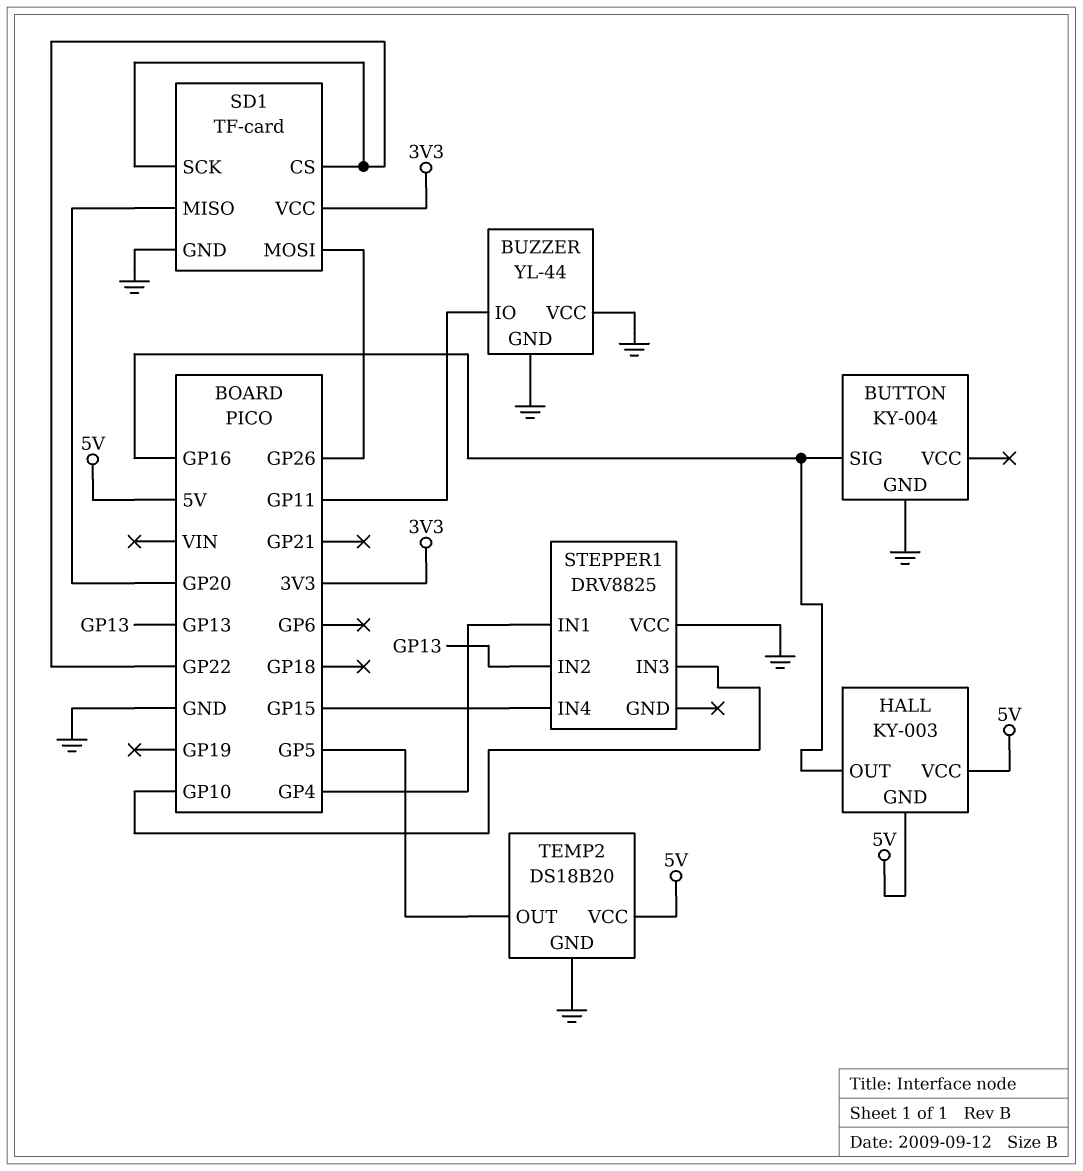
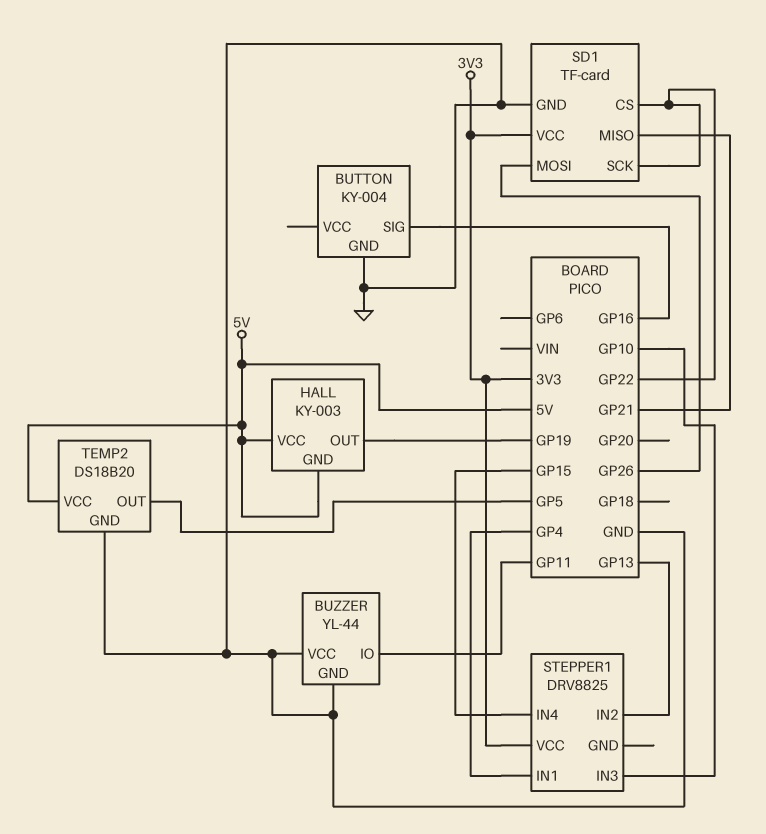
HALL pin OUT: GP16 -> GP19
SD1 pin MISO: GP20 -> GP21
STEPPER1 pin VCC: GND -> 3V3

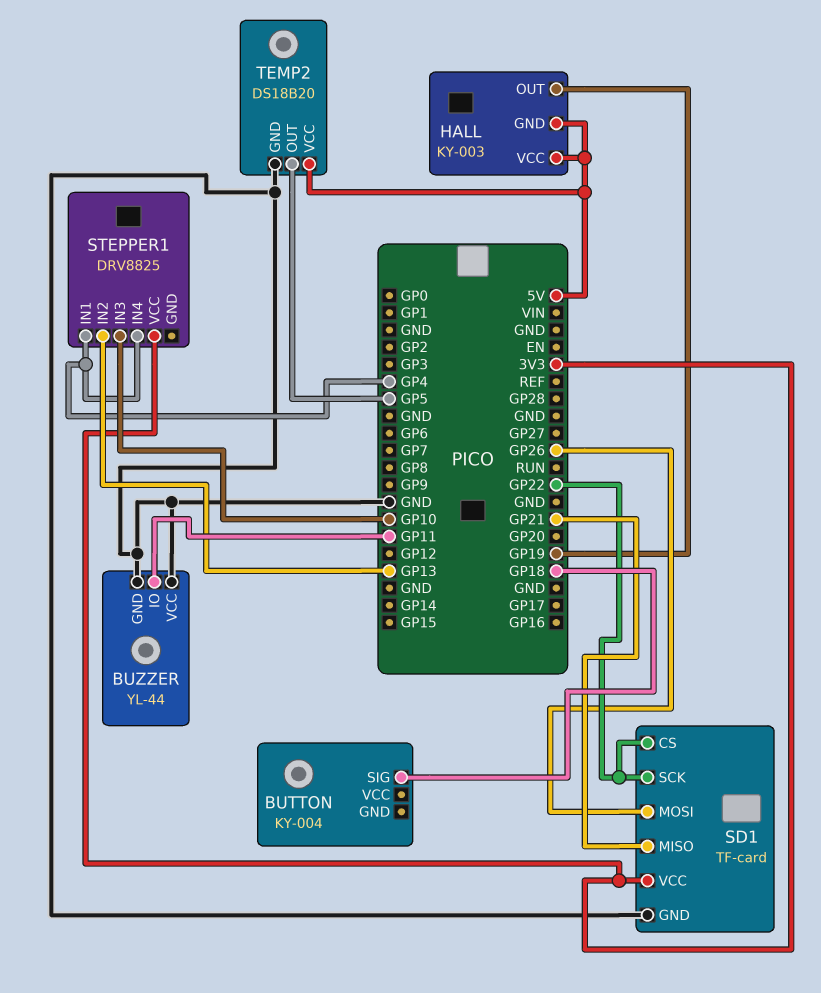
BUTTON pin GND: GND -> none
BUTTON pin SIG: GP16 -> GP18
STEPPER1 pin IN4: GP15 -> GP4

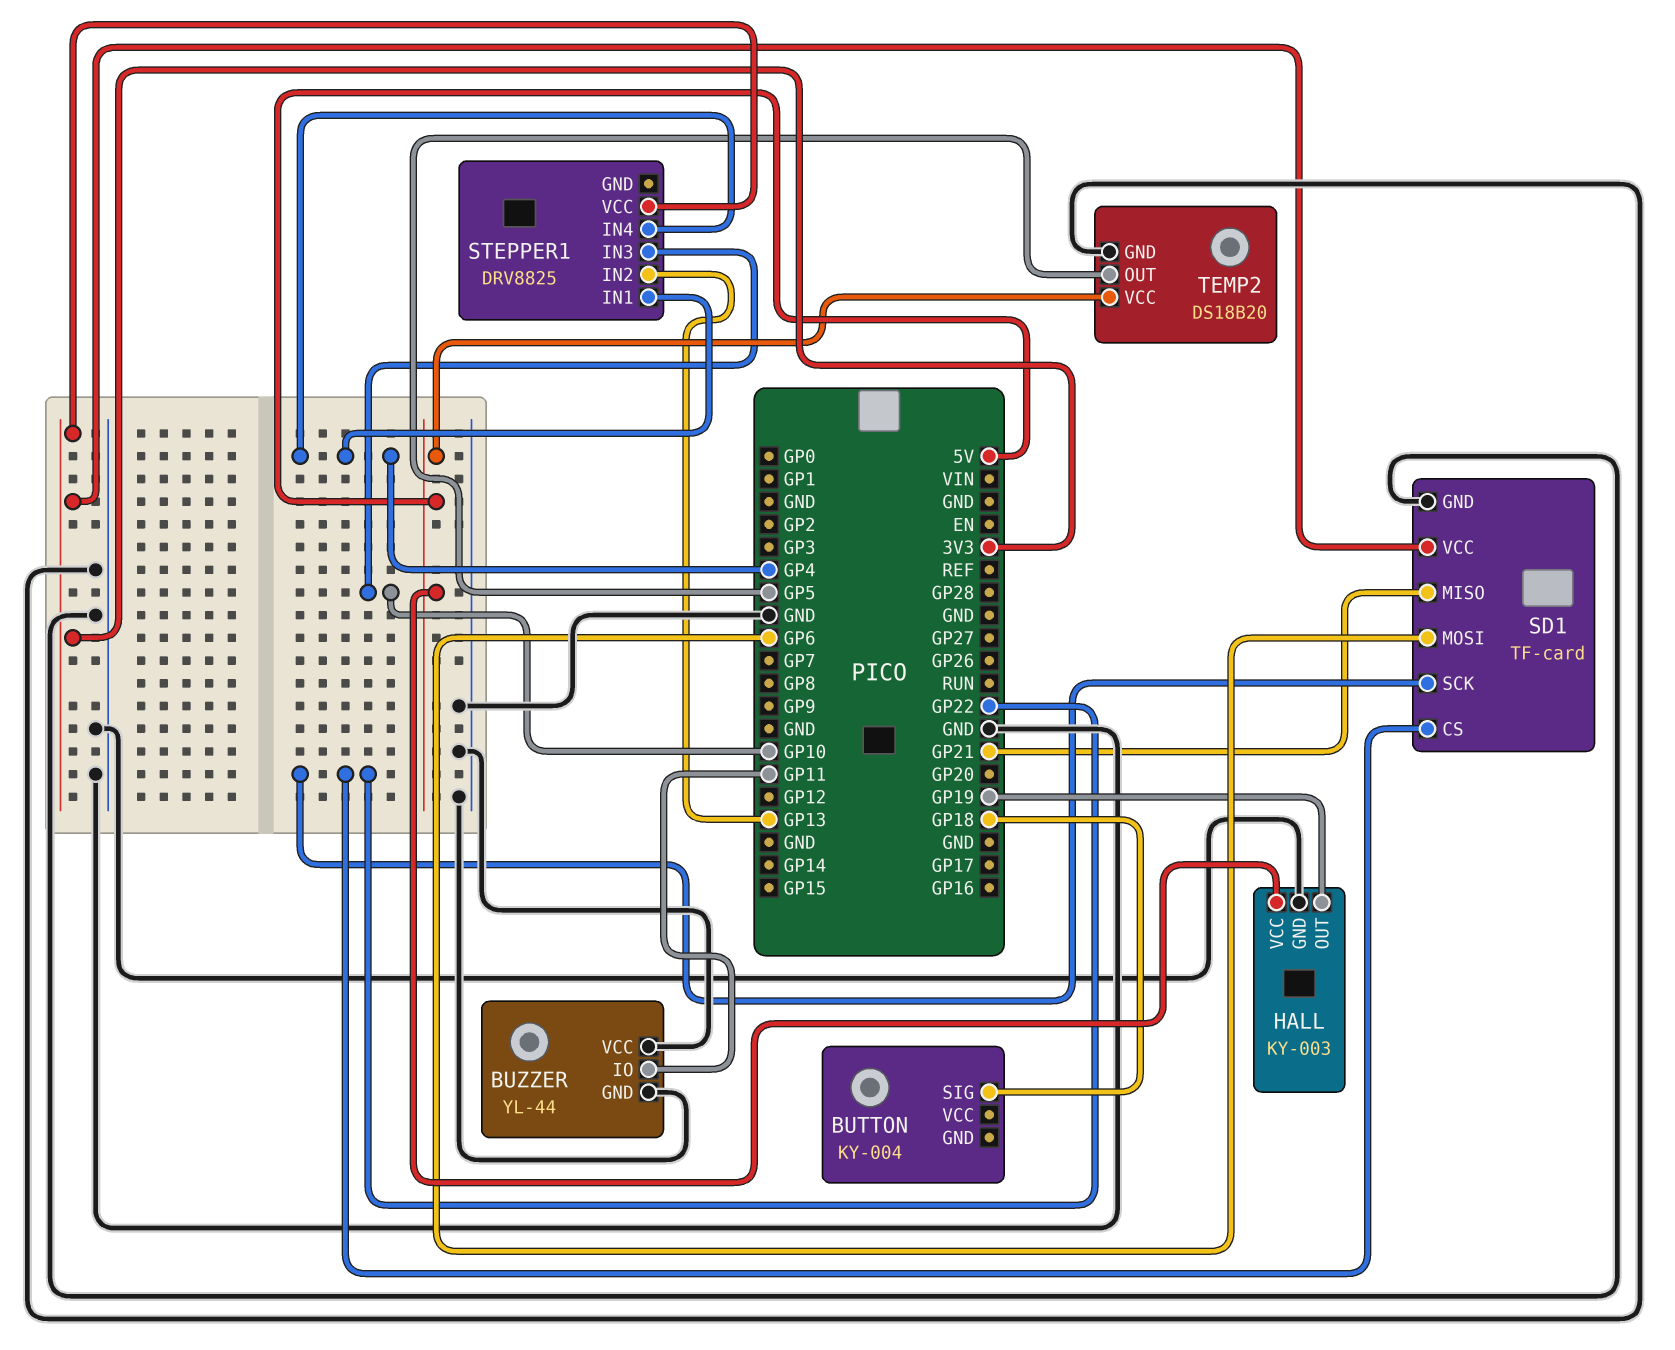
HALL pin GND: 5V -> GND
SD1 pin MOSI: GP26 -> GP6

